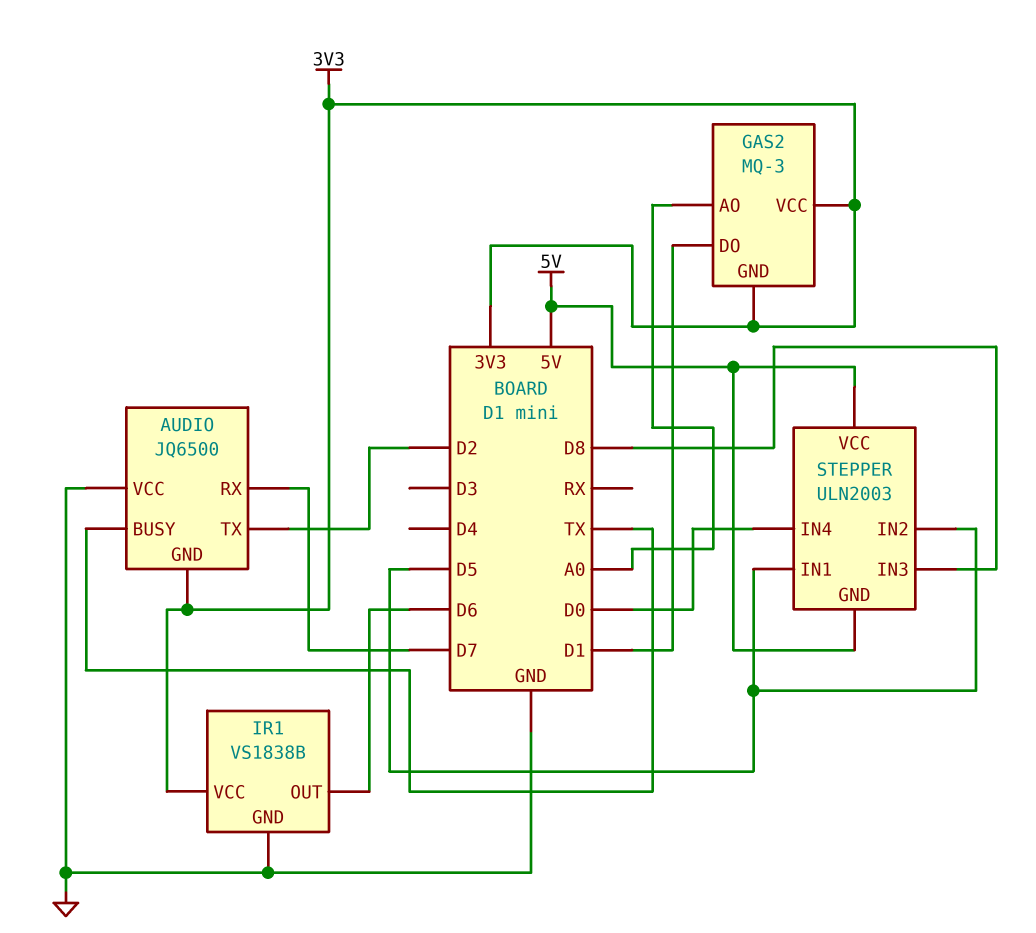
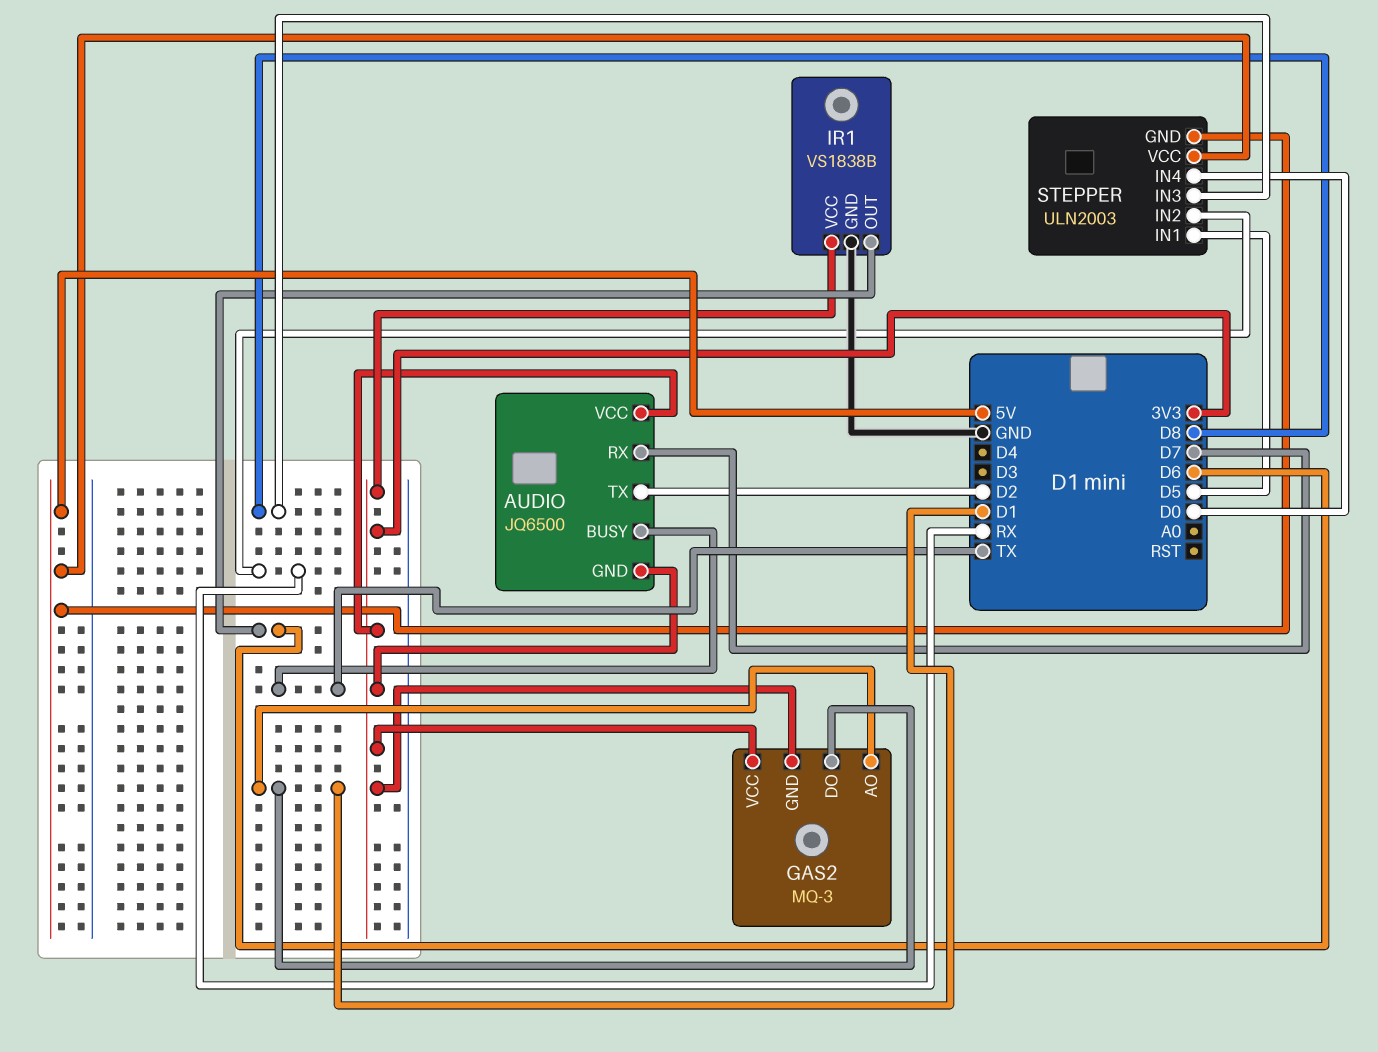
AUDIO pin VCC: GND -> 3V3
GAS2 pin AO: A0 -> D1
STEPPER pin IN2: D5 -> RX

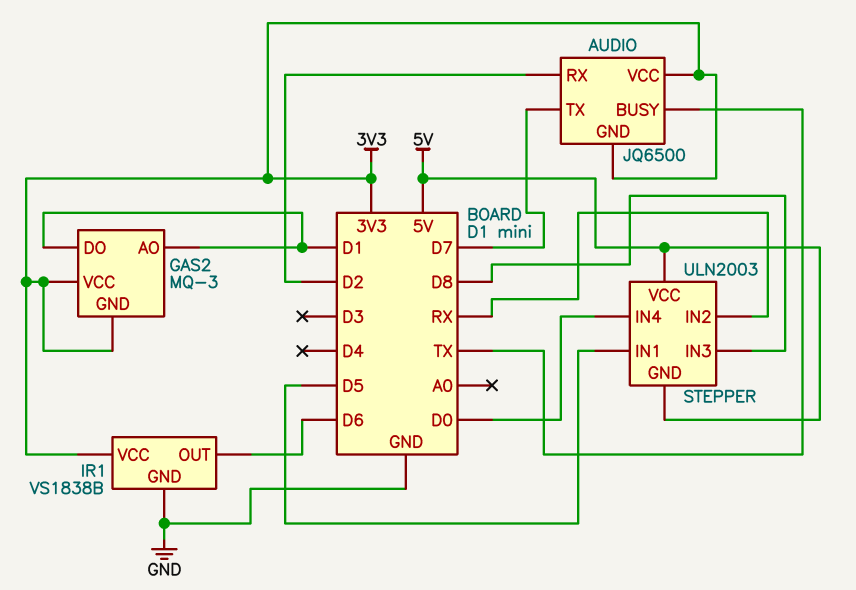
AUDIO pin RX: D7 -> D2
AUDIO pin TX: D2 -> D7

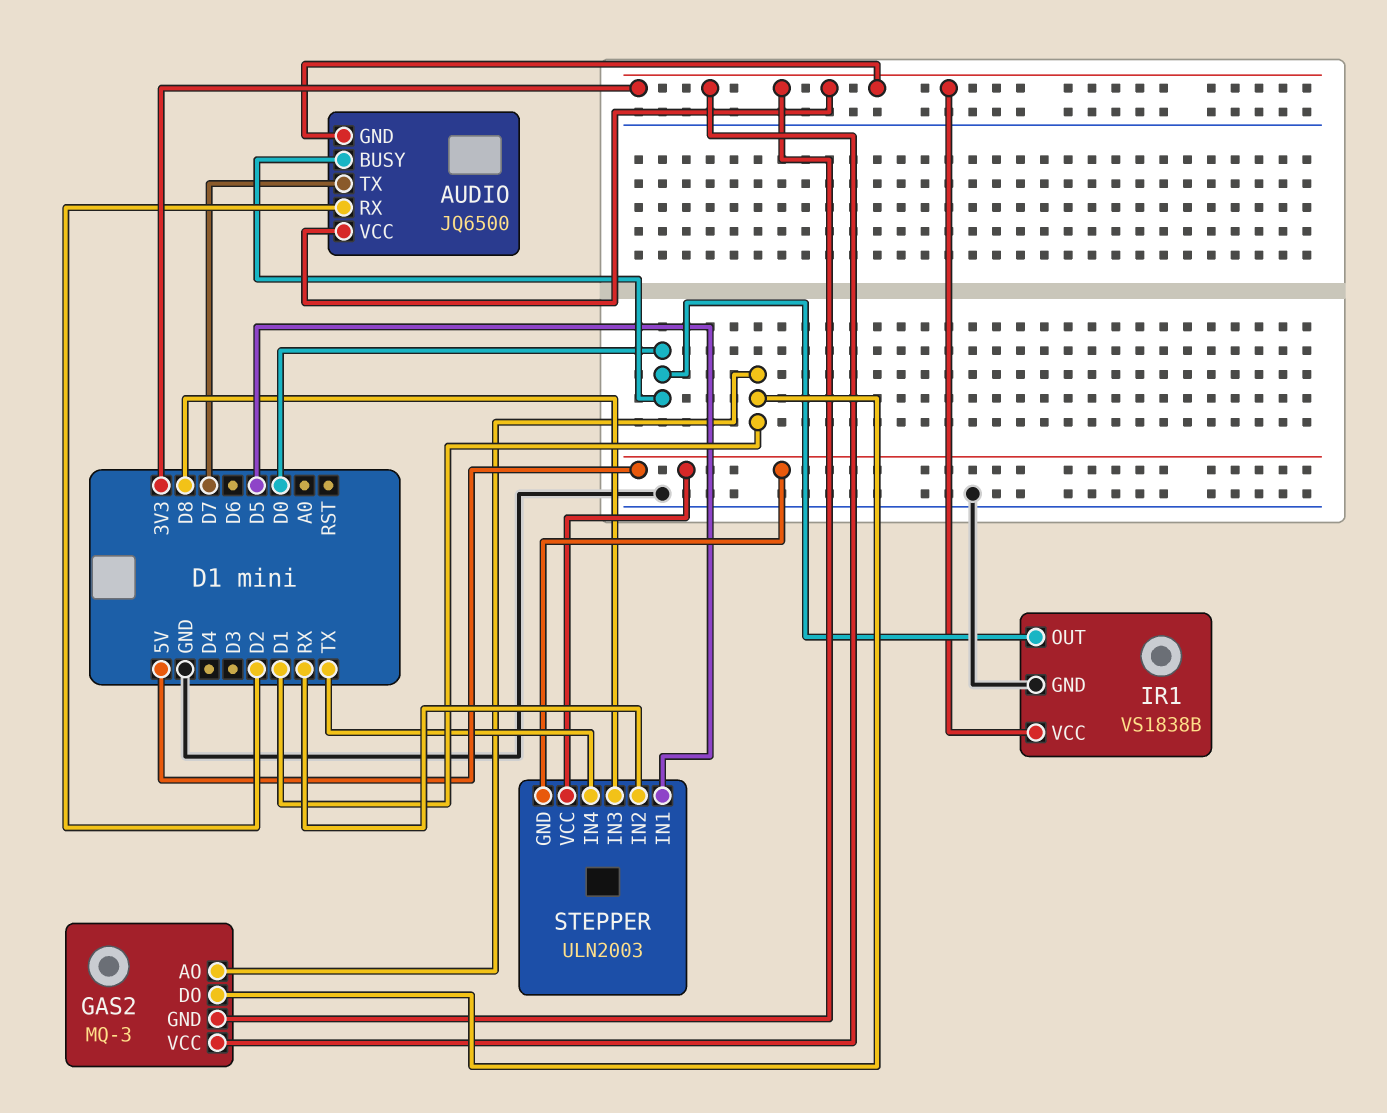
AUDIO pin BUSY: TX -> D0
IR1 pin OUT: D6 -> D0
STEPPER pin IN4: D0 -> TX

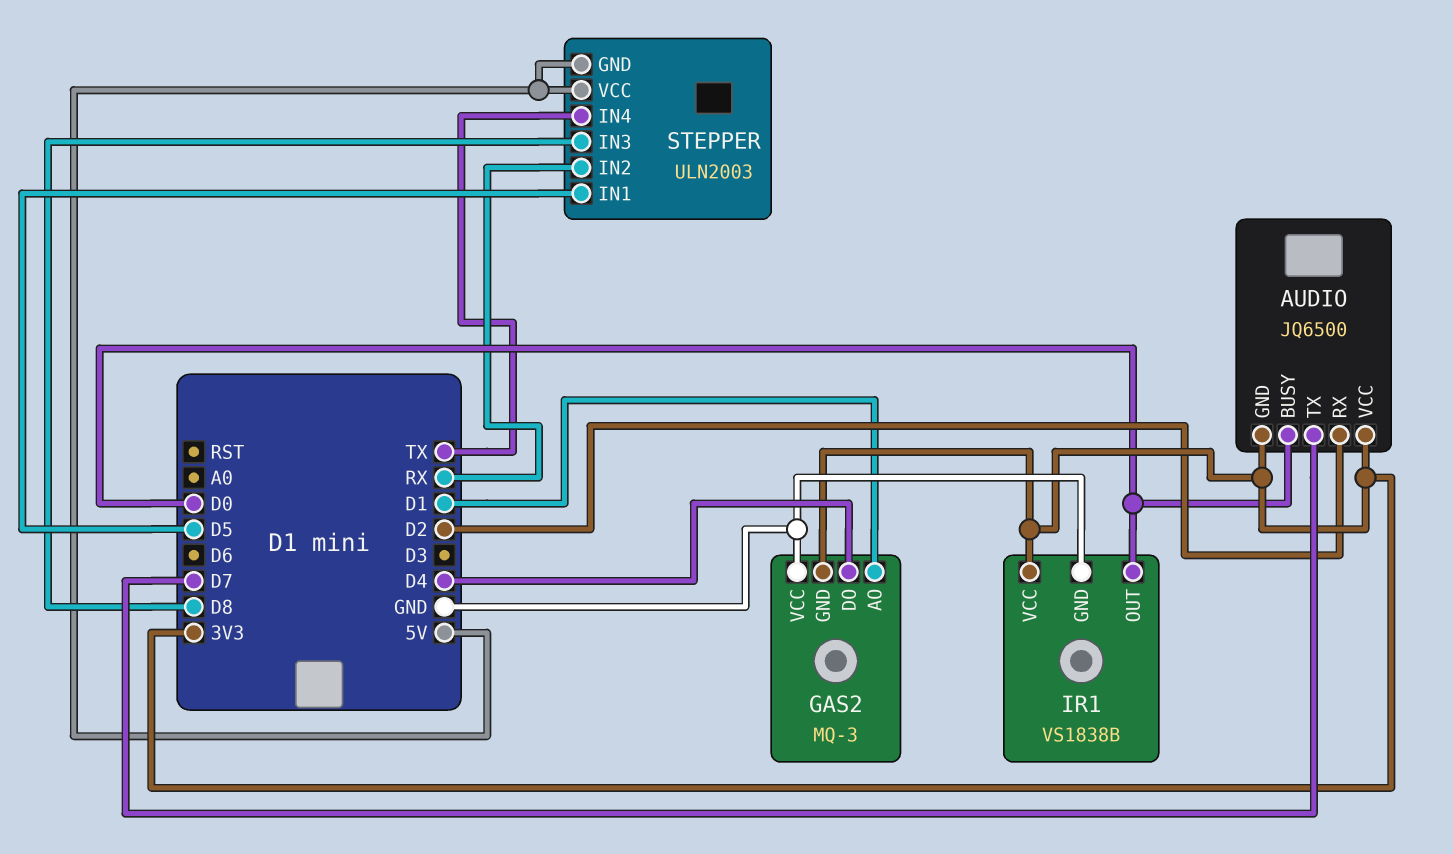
GAS2 pin DO: D1 -> D4
GAS2 pin VCC: 3V3 -> GND

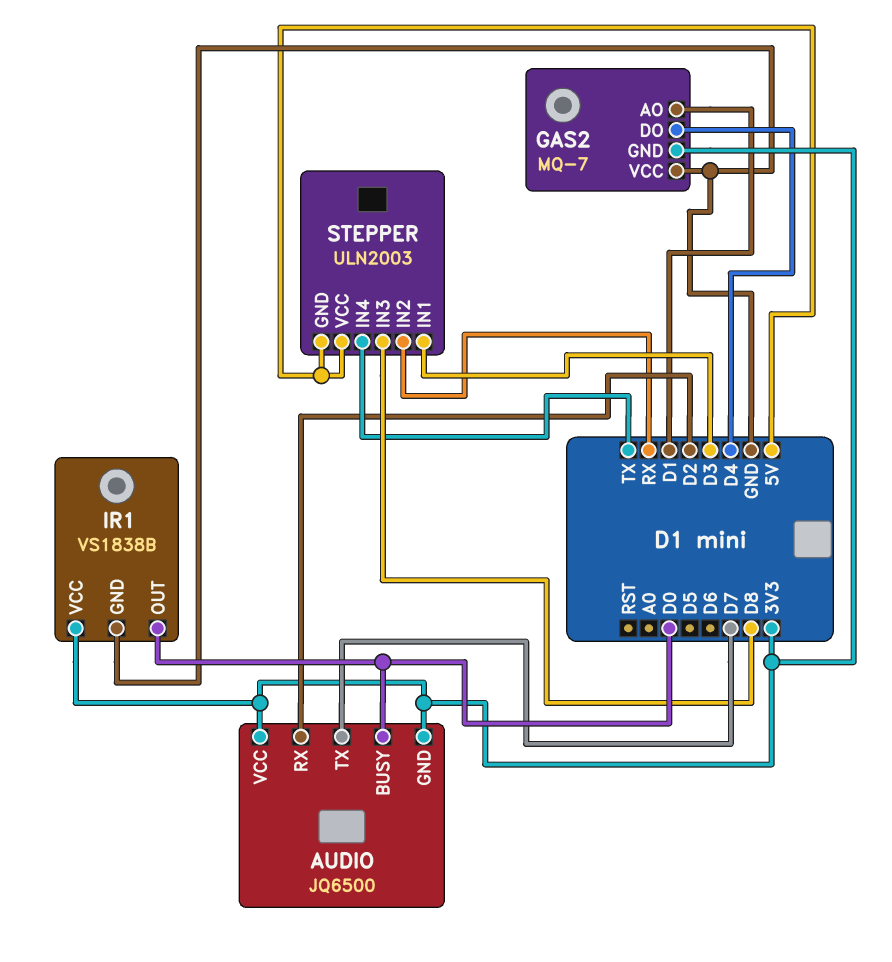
GAS2: MQ-3 -> MQ-7
STEPPER pin IN1: D5 -> D3

